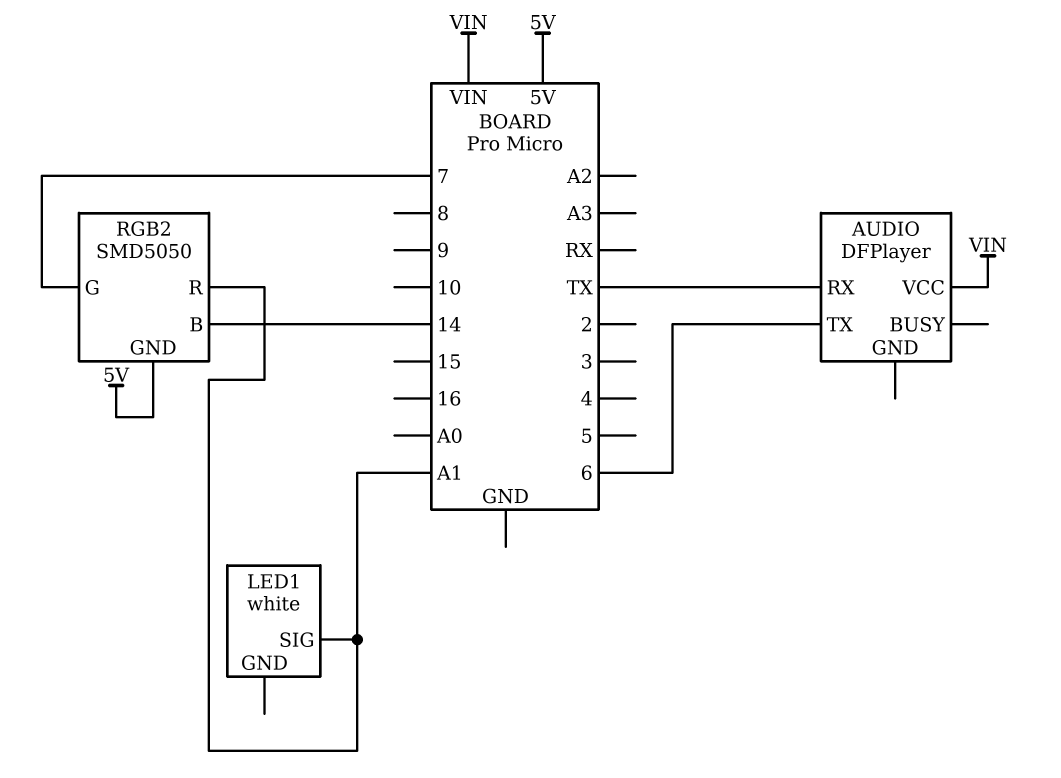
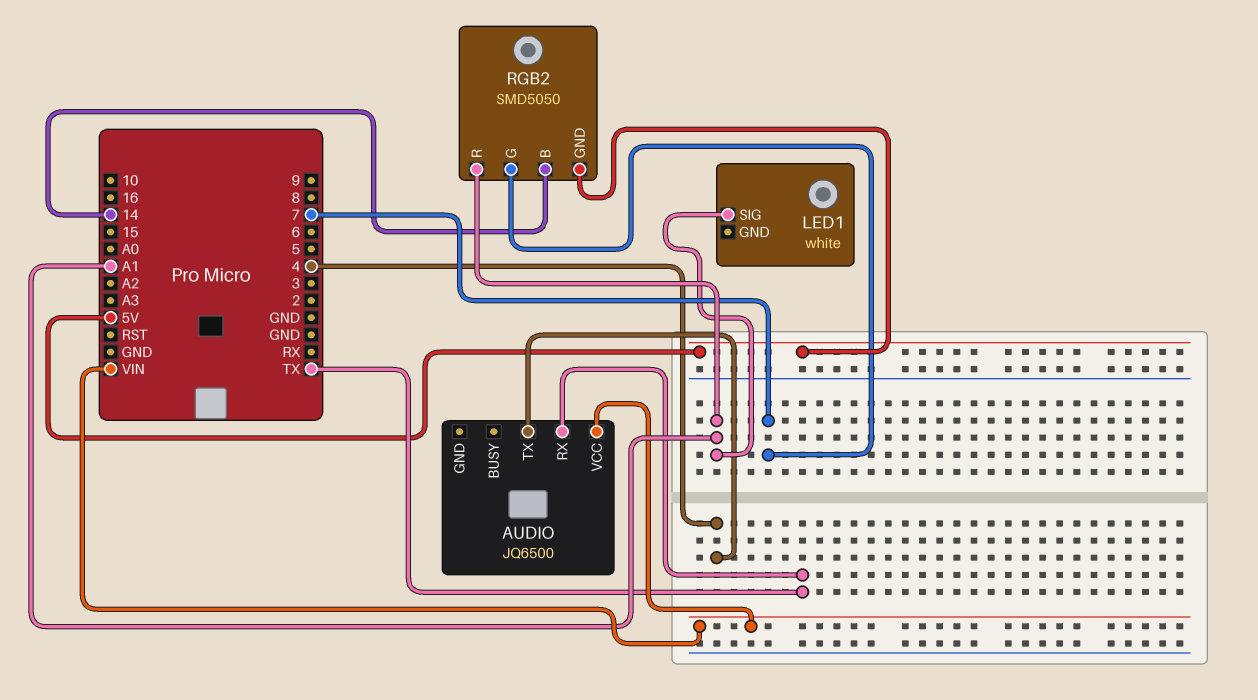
AUDIO: DFPlayer -> JQ6500
AUDIO pin TX: 6 -> 4

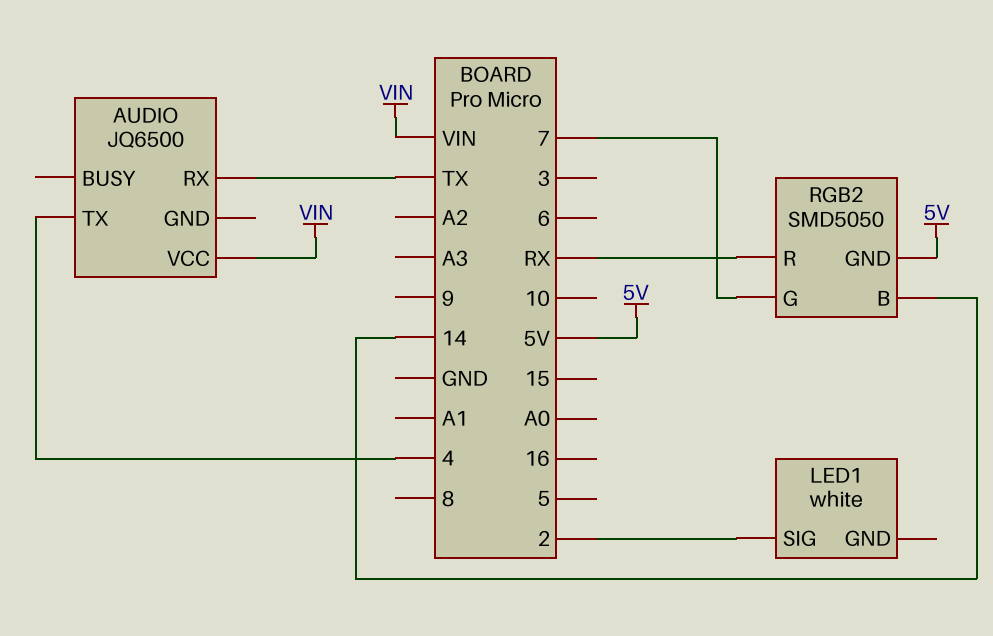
LED1 pin SIG: A1 -> 2
RGB2 pin R: A1 -> RX

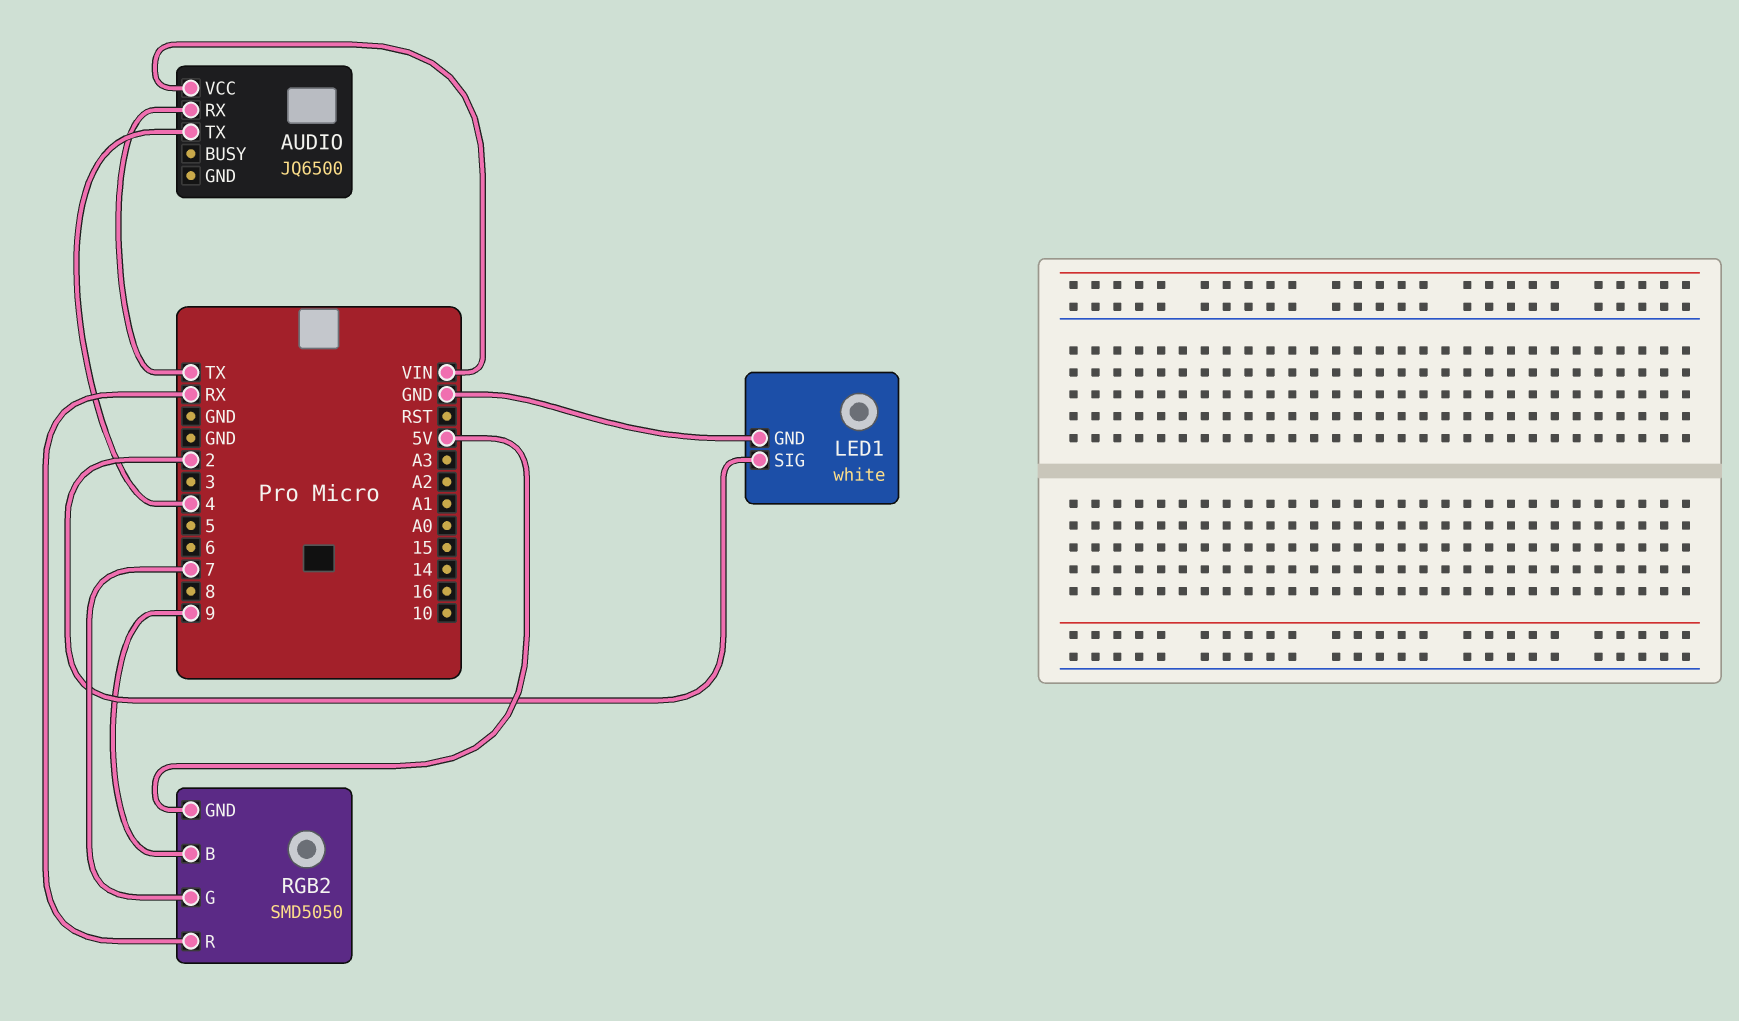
LED1 pin GND: none -> GND
RGB2 pin B: 14 -> 9

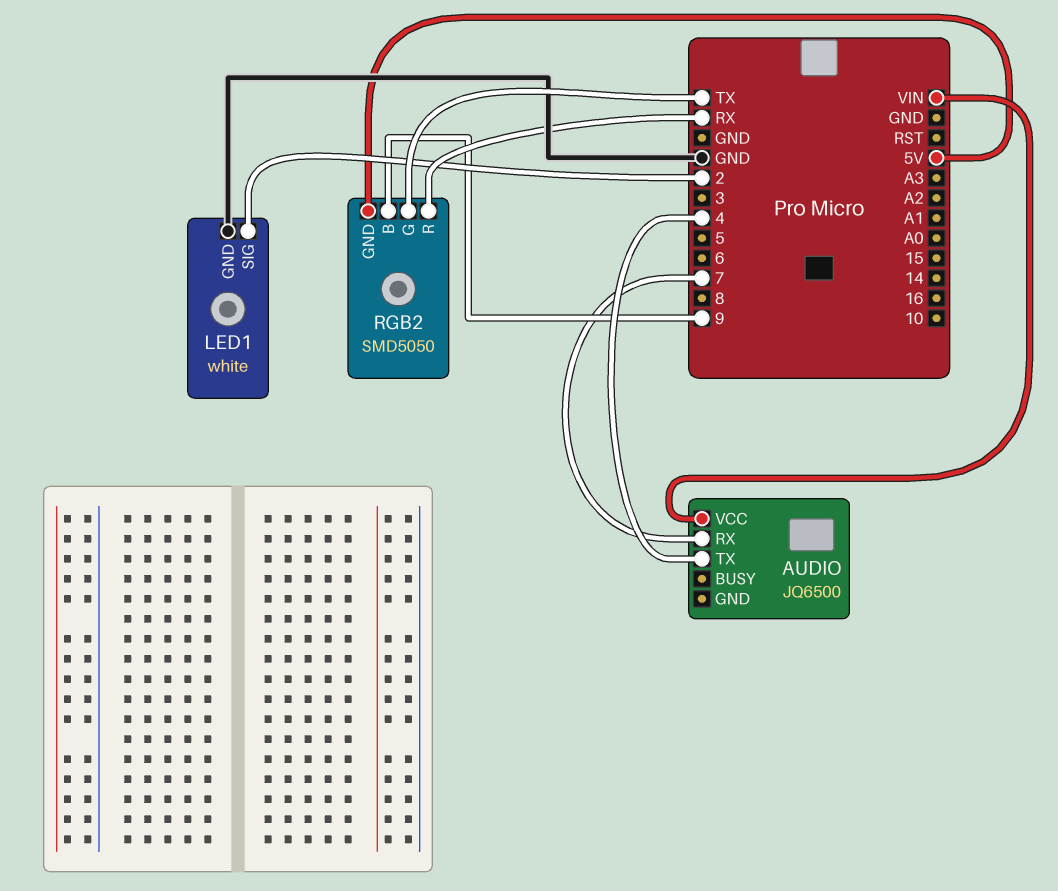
AUDIO pin RX: TX -> 7
RGB2 pin G: 7 -> TX

